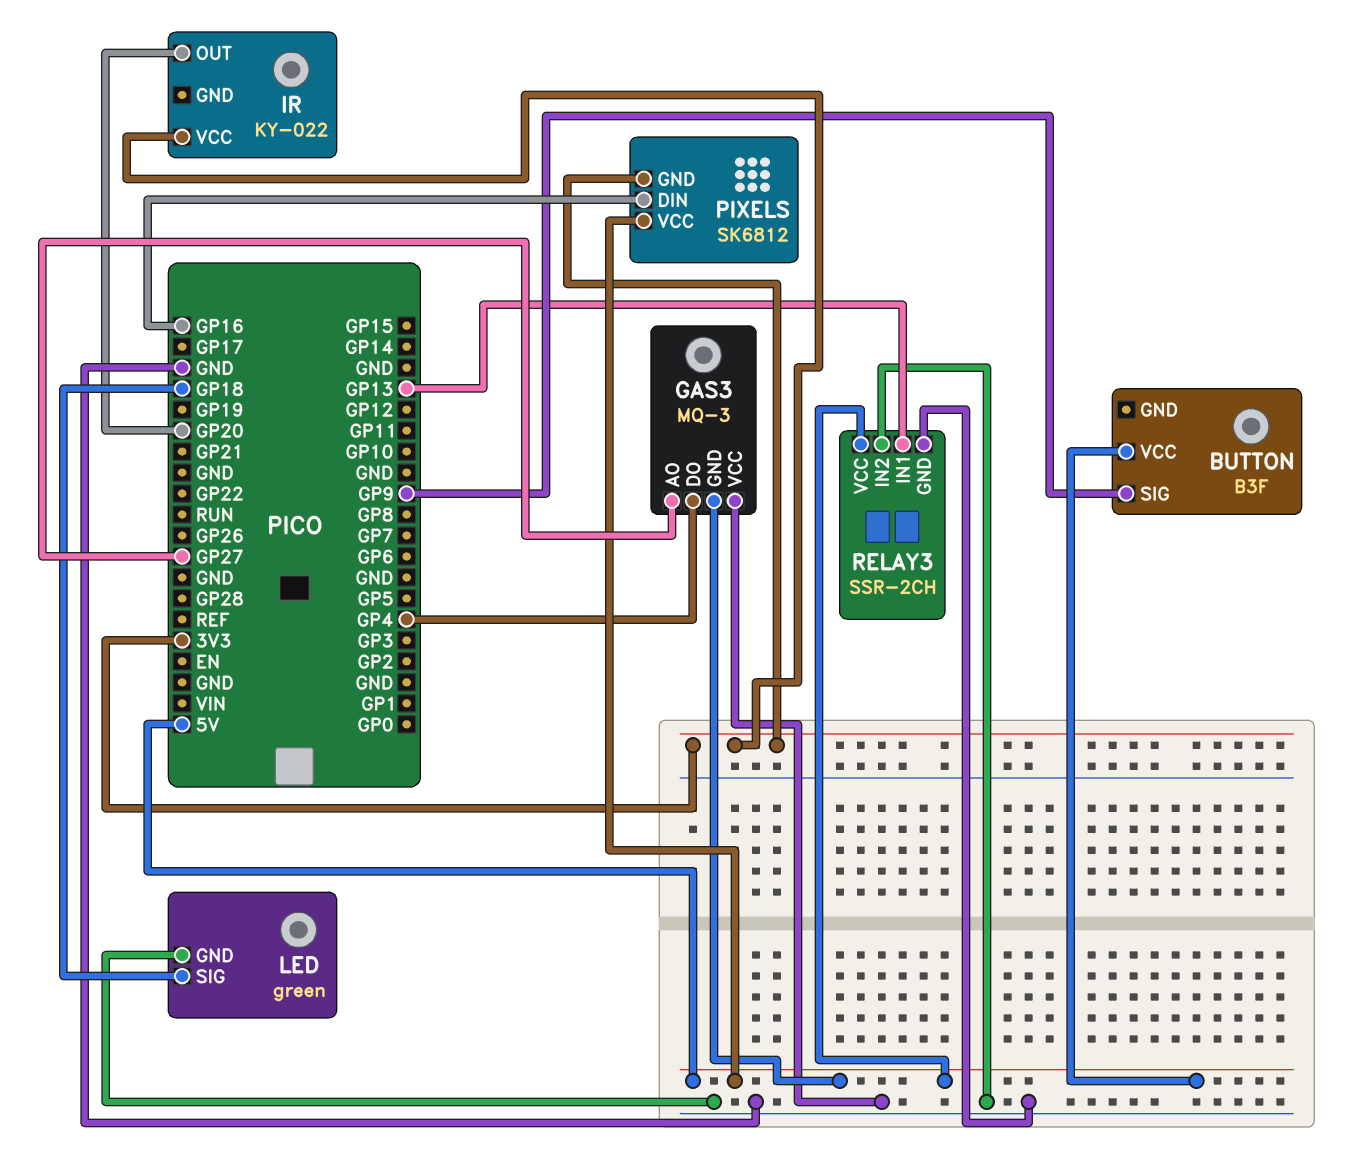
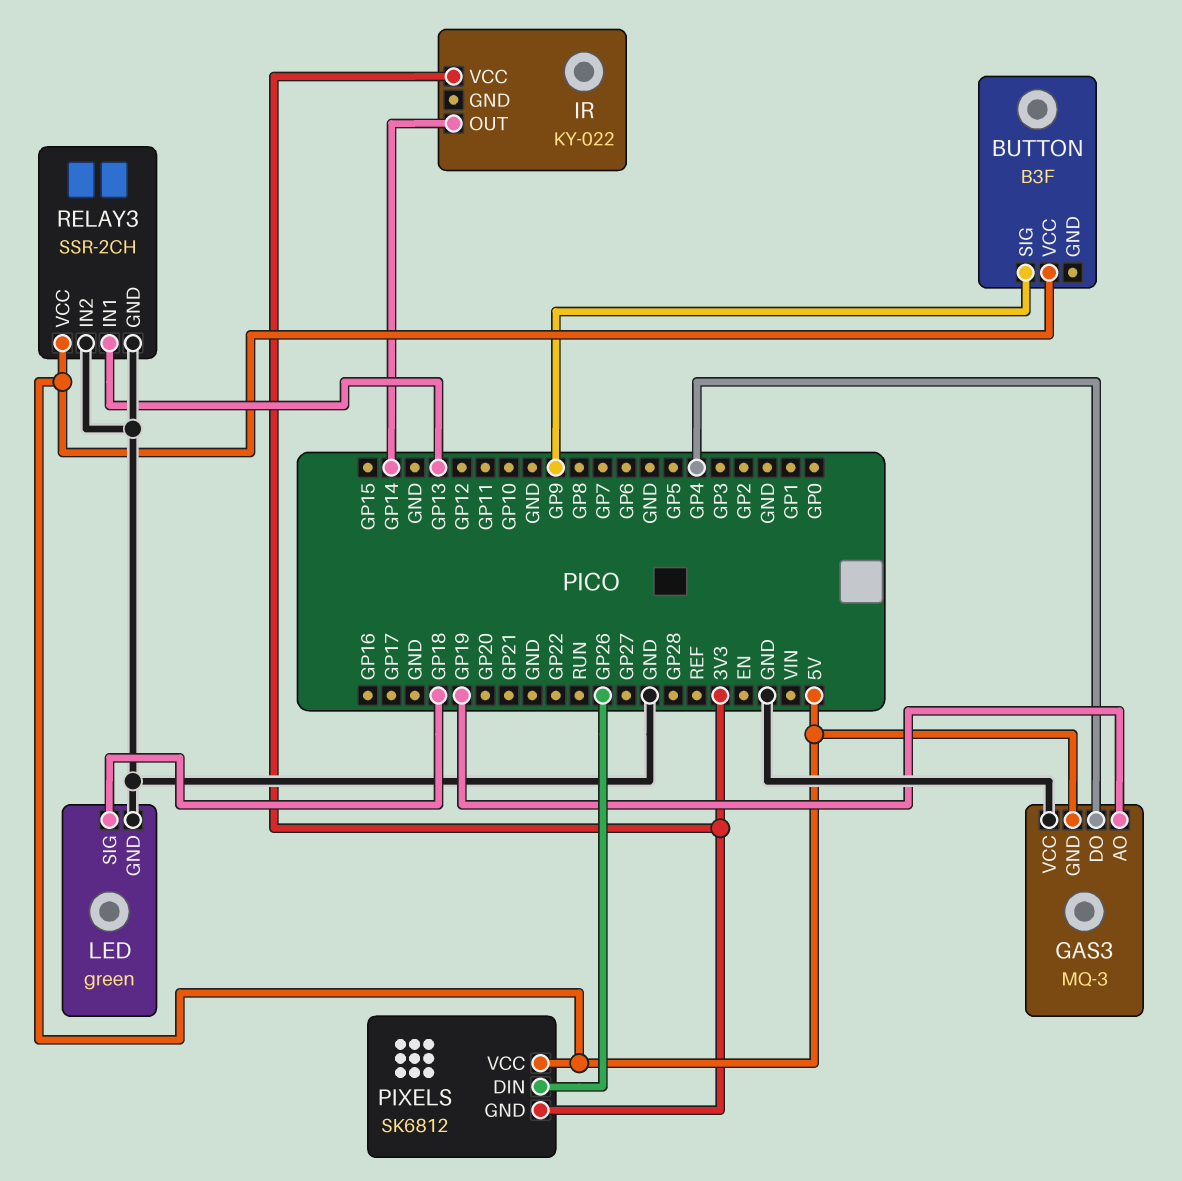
GAS3 pin AO: GP27 -> GP19
IR pin OUT: GP20 -> GP14
PIXELS pin DIN: GP16 -> GP26

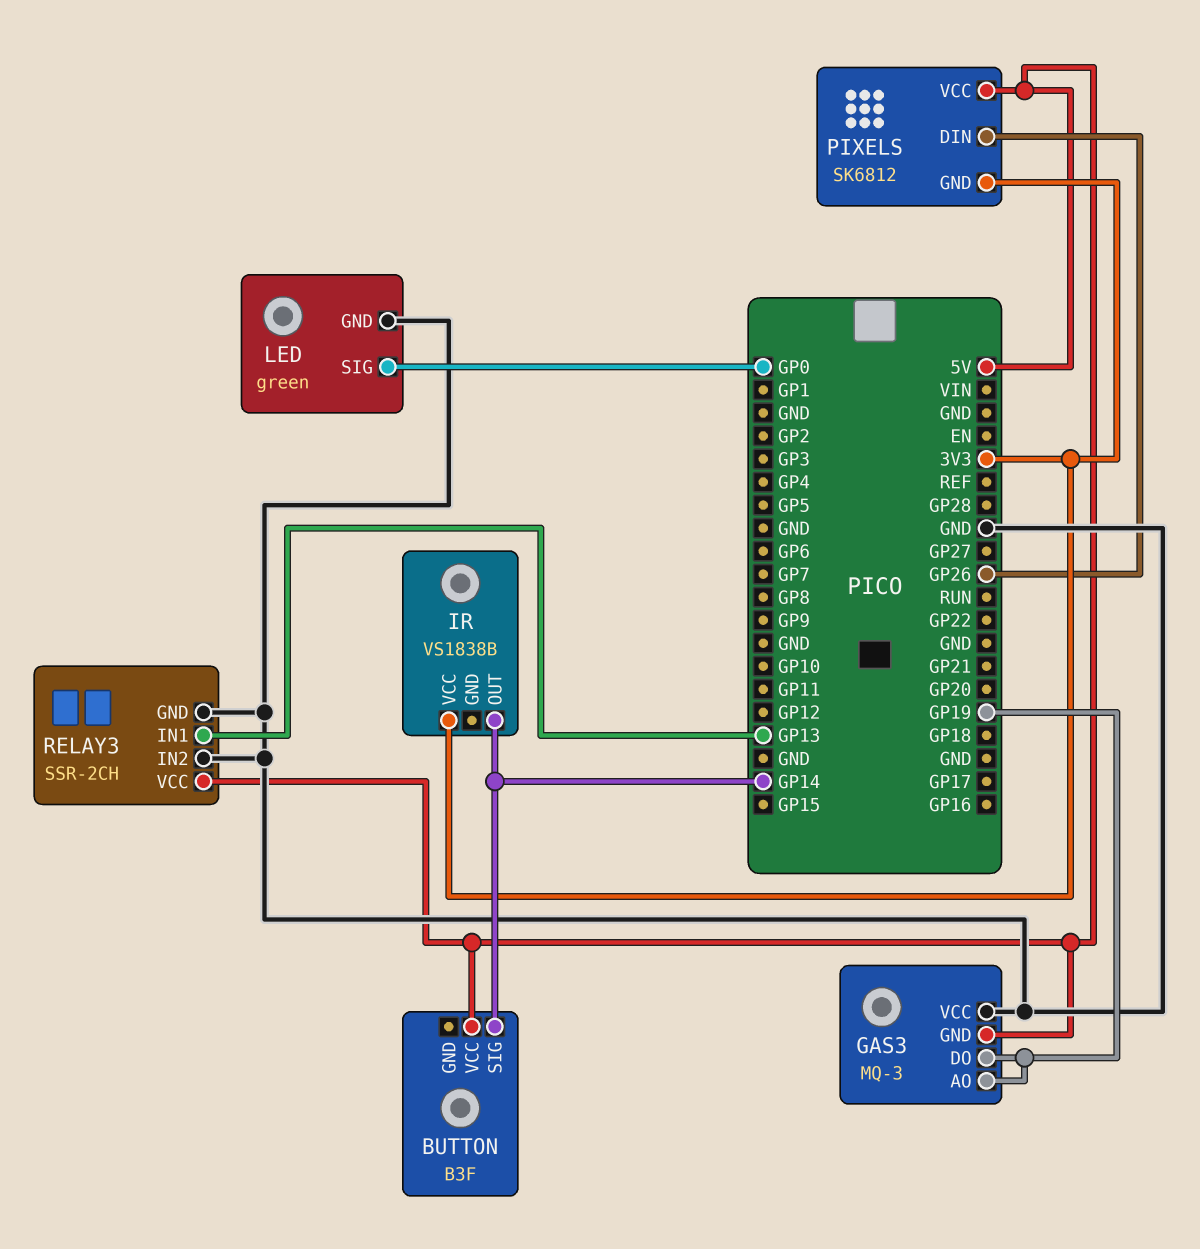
BUTTON pin SIG: GP9 -> GP14
GAS3 pin DO: GP4 -> GP19
IR: KY-022 -> VS1838B
LED pin SIG: GP18 -> GP0

